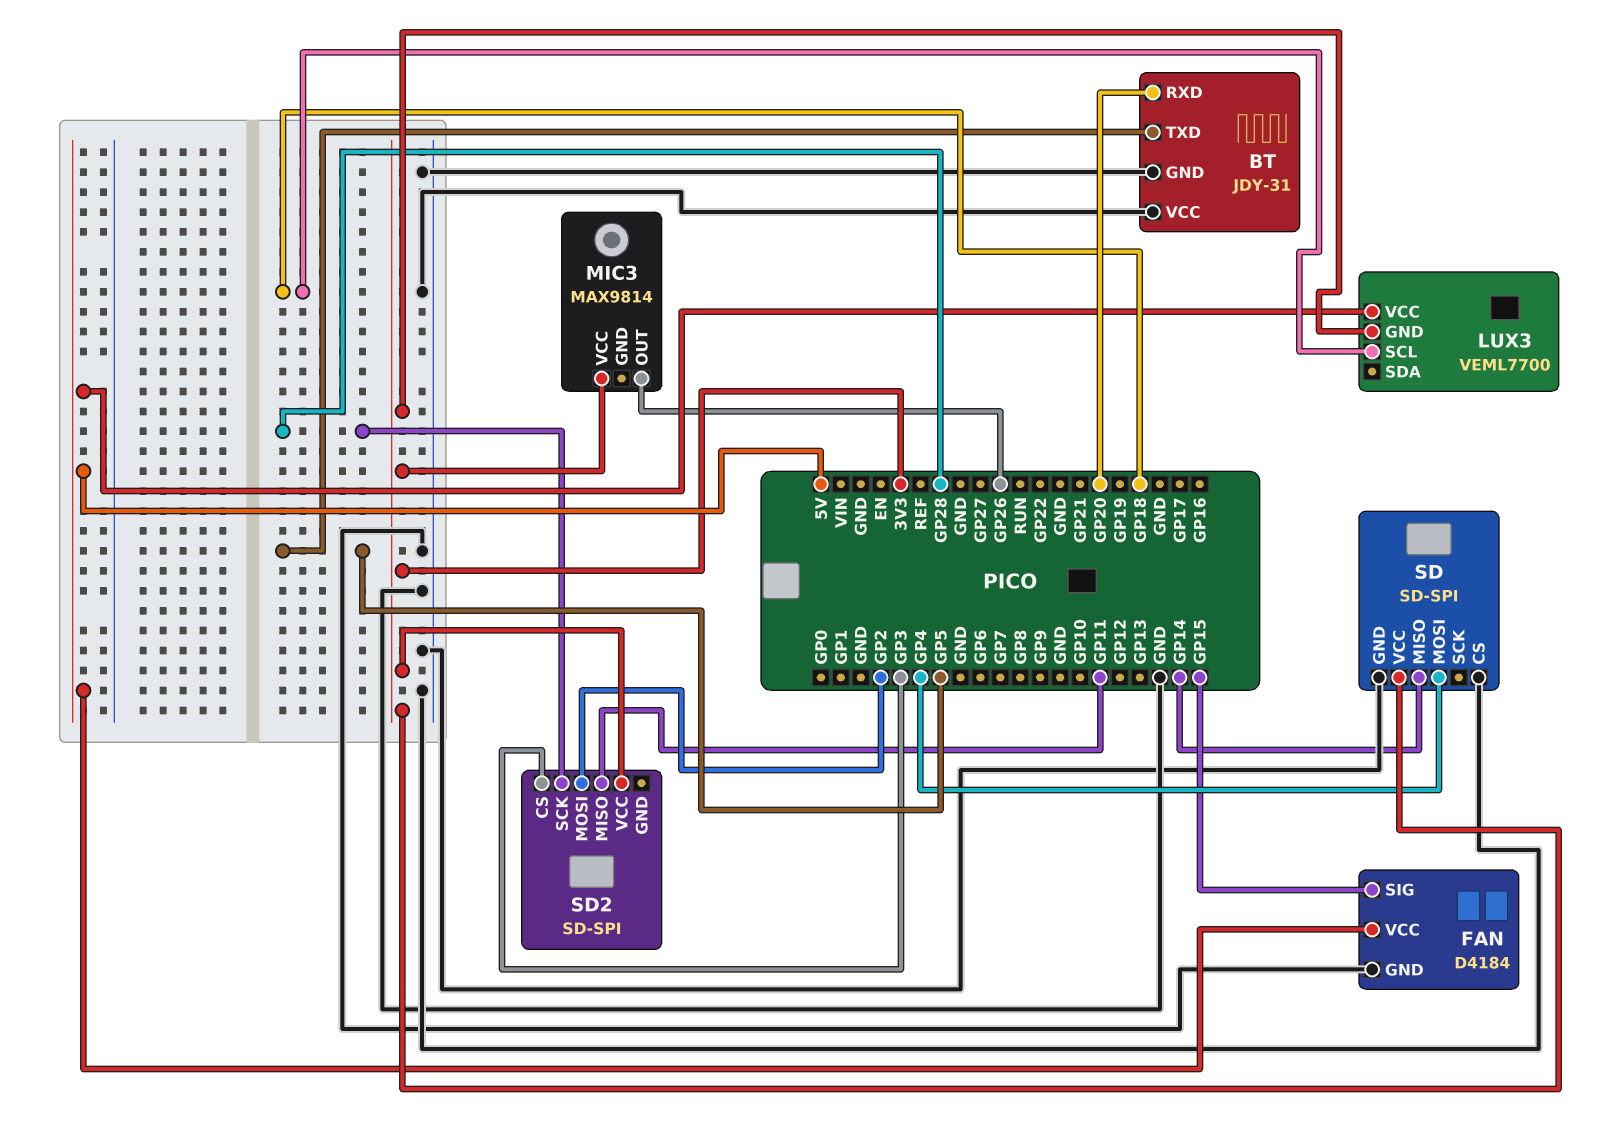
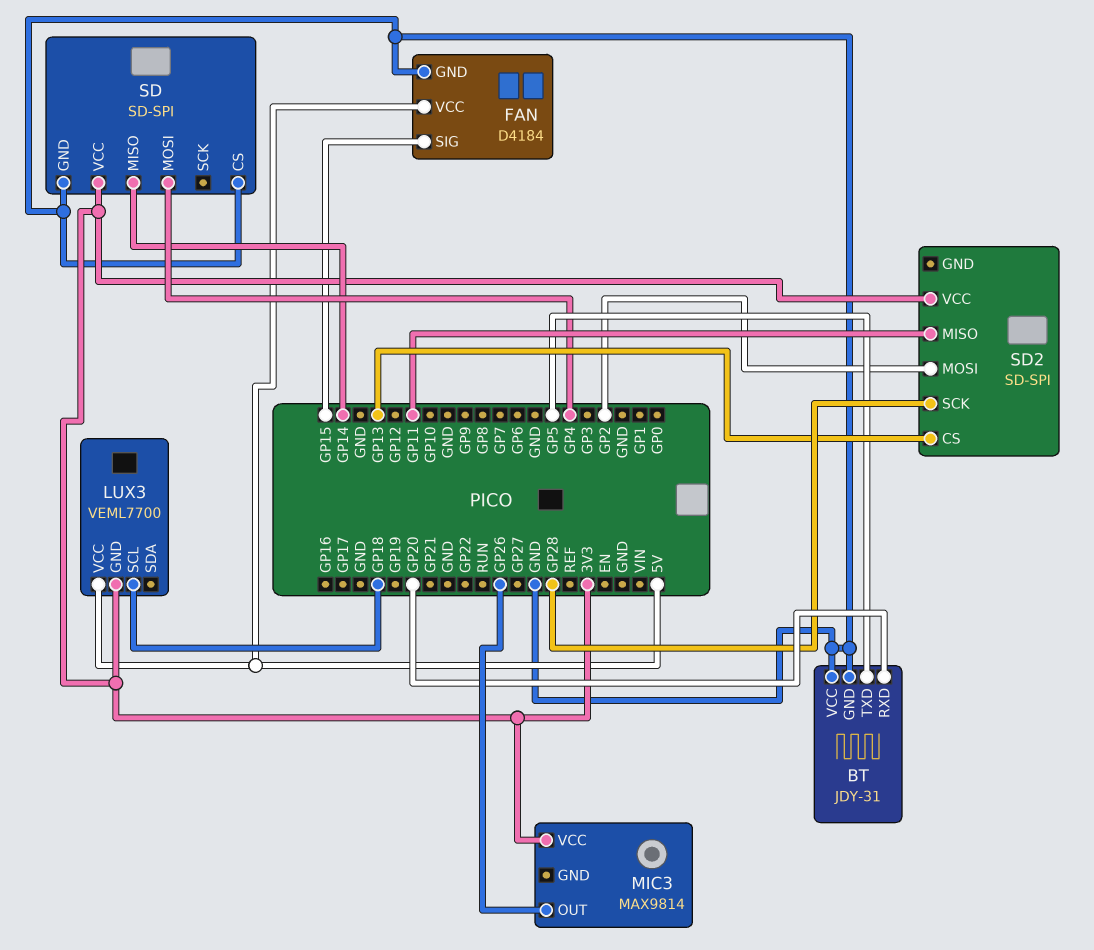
SD2 pin CS: GP3 -> GP13

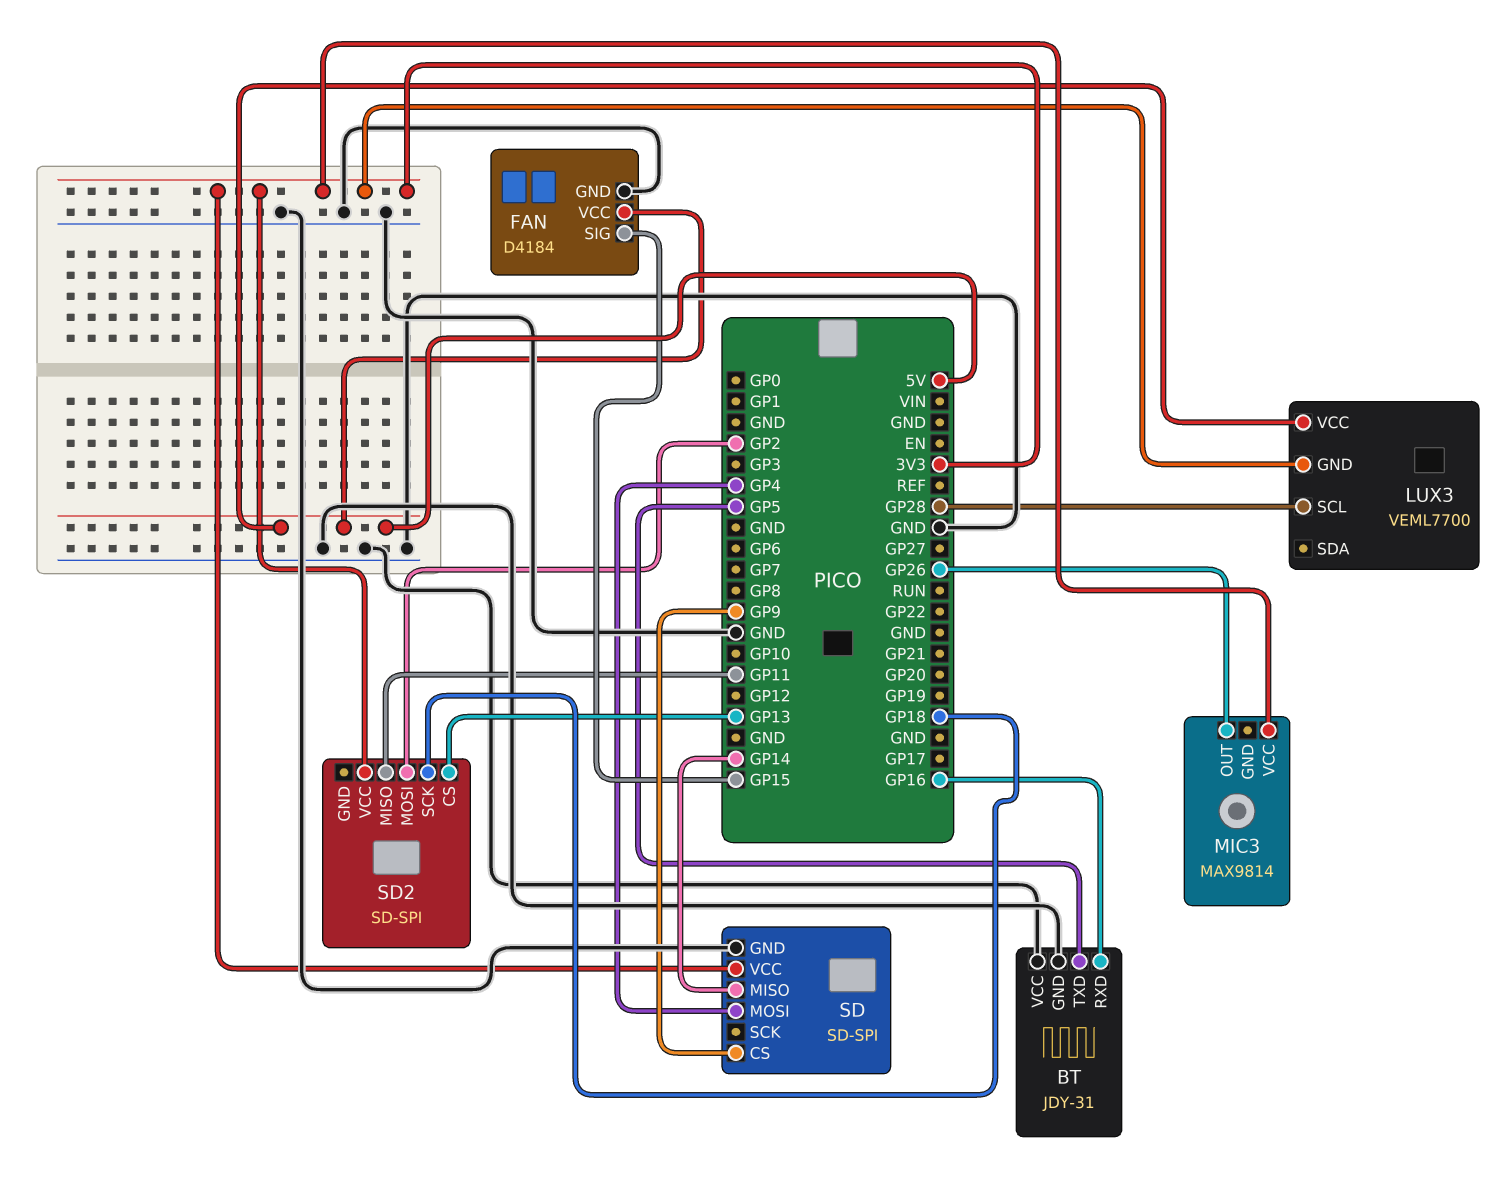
BT pin RXD: GP20 -> GP16
LUX3 pin SCL: GP18 -> GP28
SD pin CS: GND -> GP9
SD2 pin SCK: GP28 -> GP18

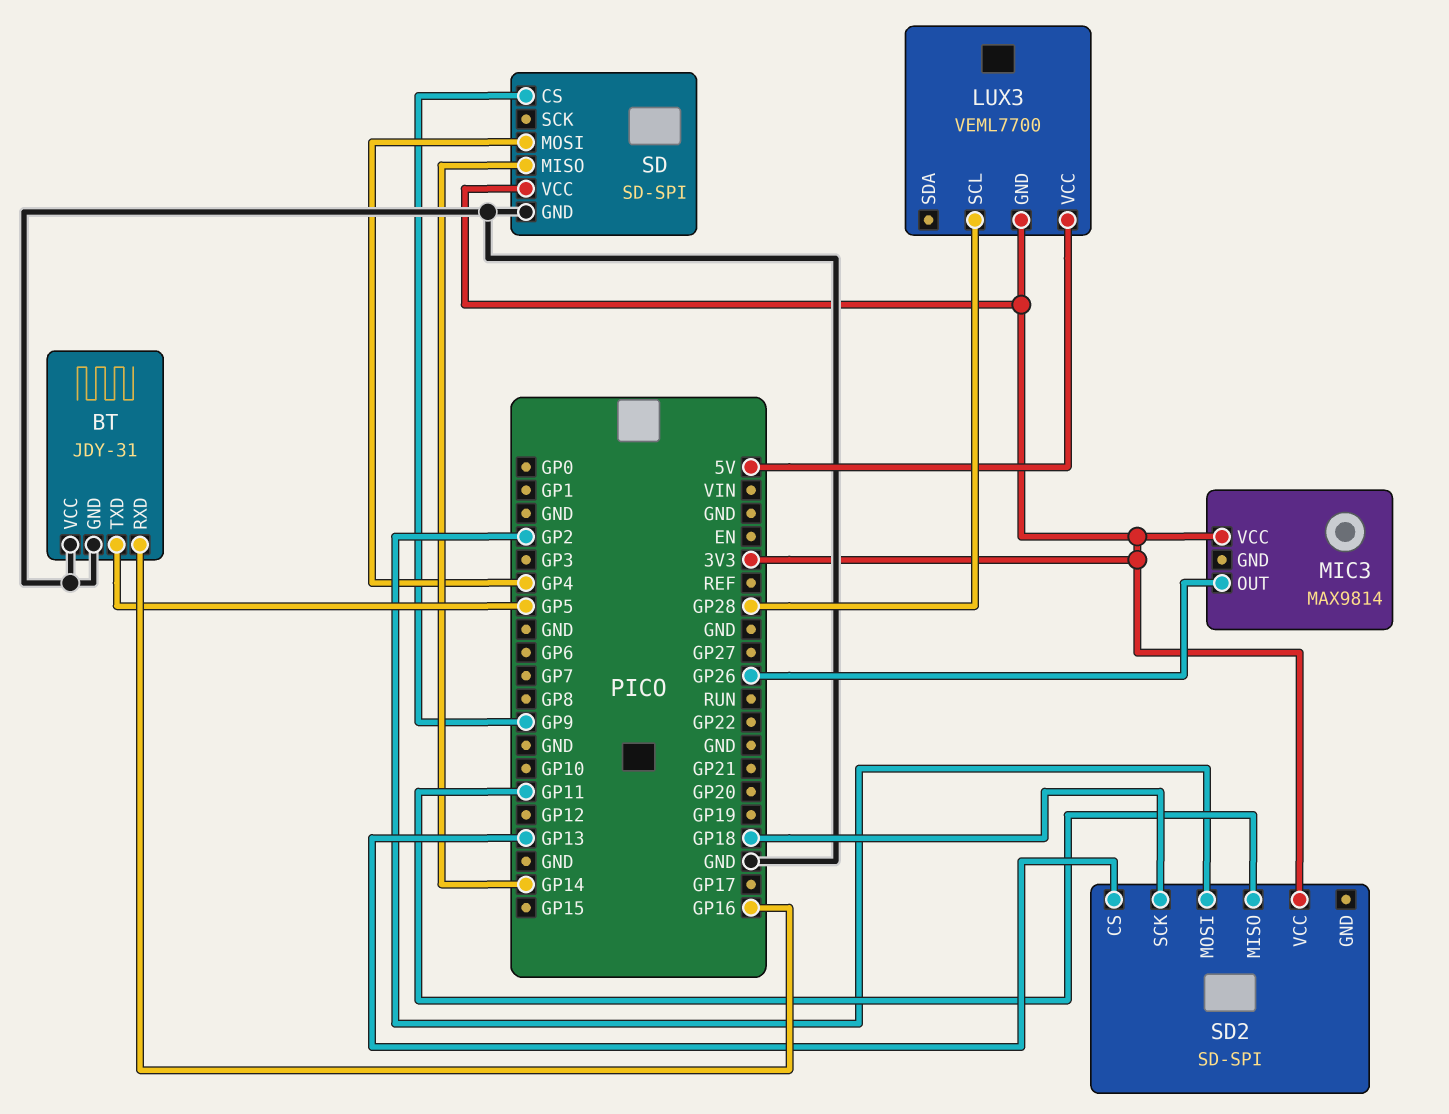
FAN: D4184 -> none
FAN pin GND: GND -> none
FAN pin SIG: GP15 -> none
FAN pin VCC: 5V -> none

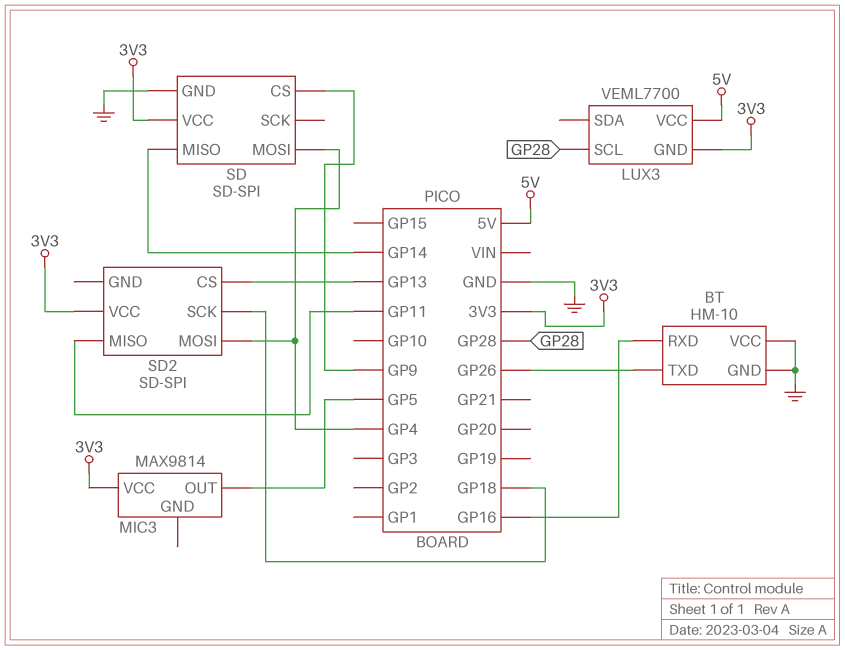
BT: JDY-31 -> HM-10
BT pin TXD: GP5 -> GP26
MIC3 pin OUT: GP26 -> GP5
SD2 pin MOSI: GP2 -> GP4

